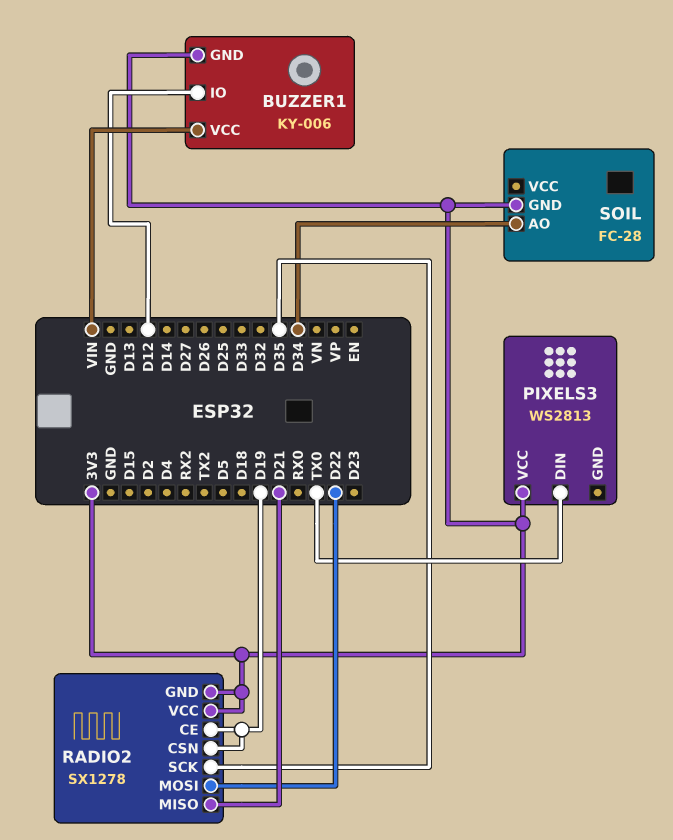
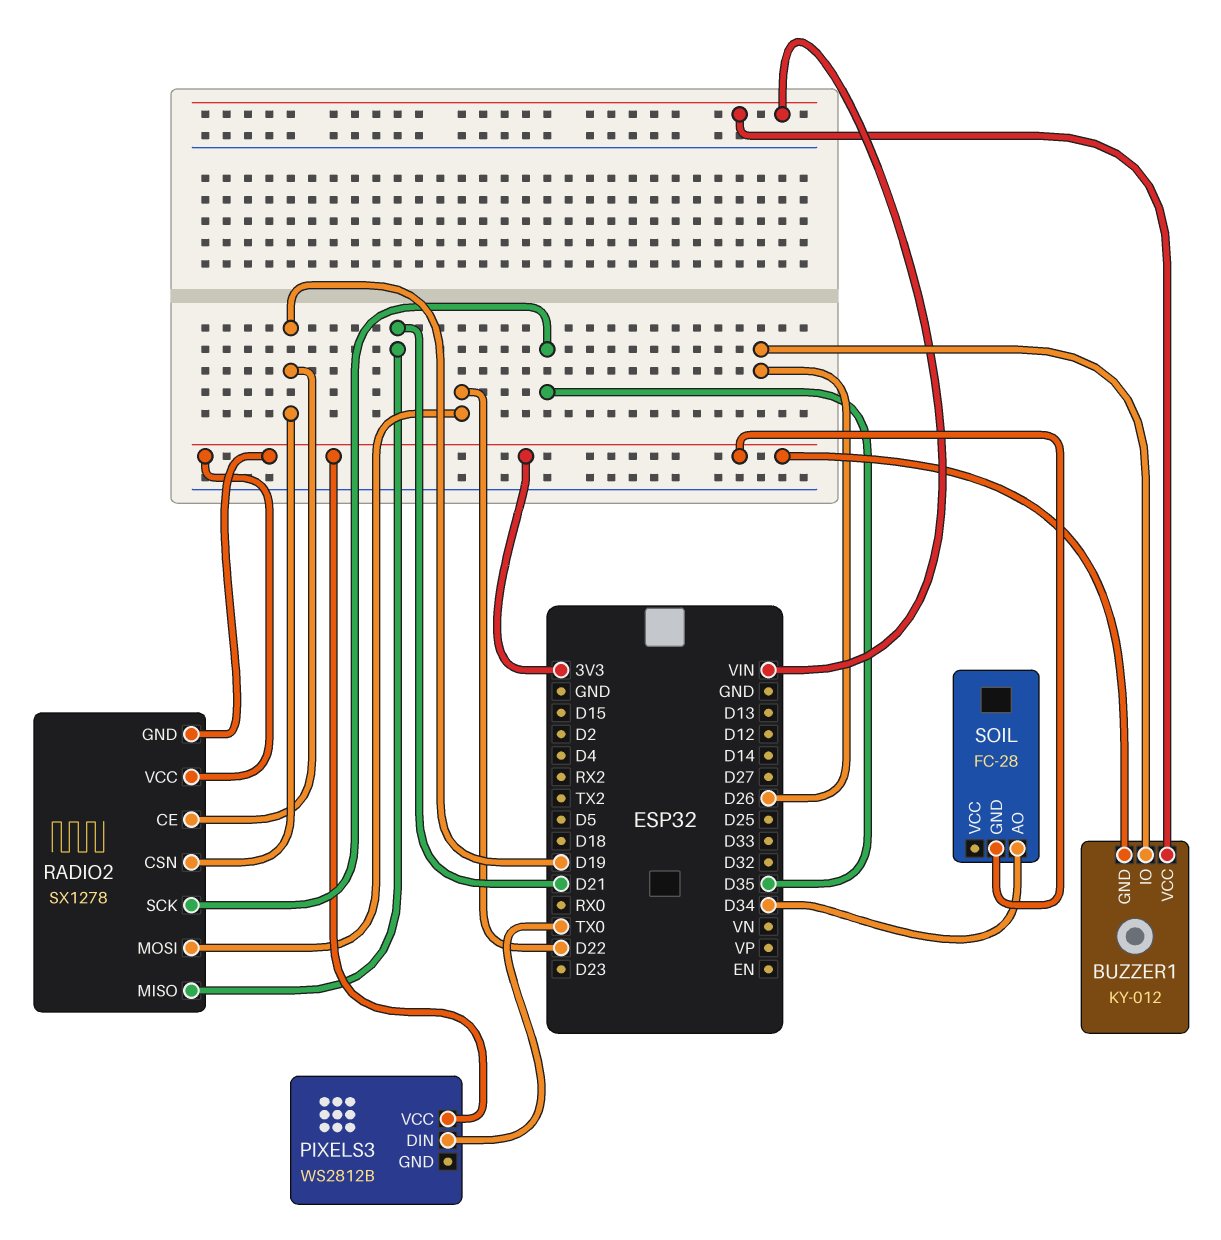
BUZZER1: KY-006 -> KY-012
BUZZER1 pin IO: D12 -> D26
PIXELS3: WS2813 -> WS2812B

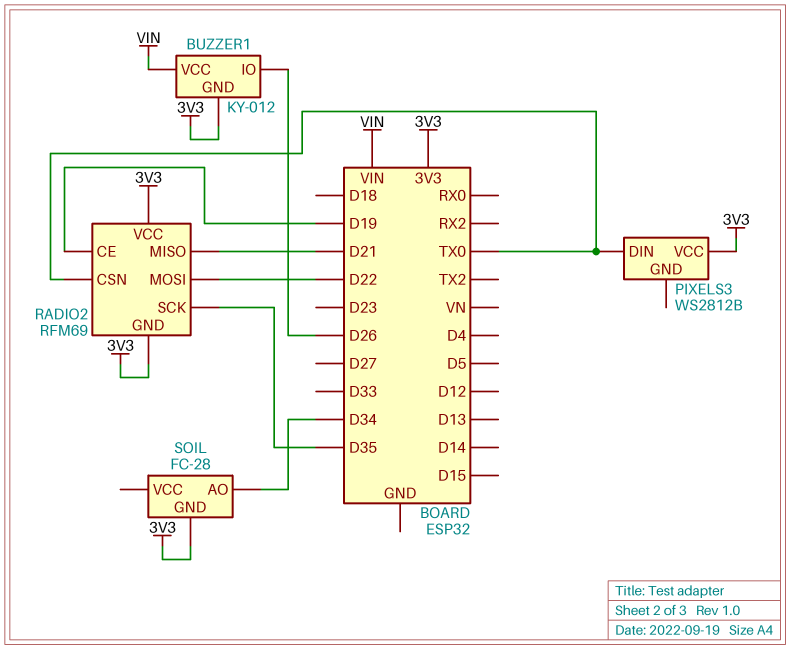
RADIO2: SX1278 -> RFM69
RADIO2 pin CSN: D19 -> TX0

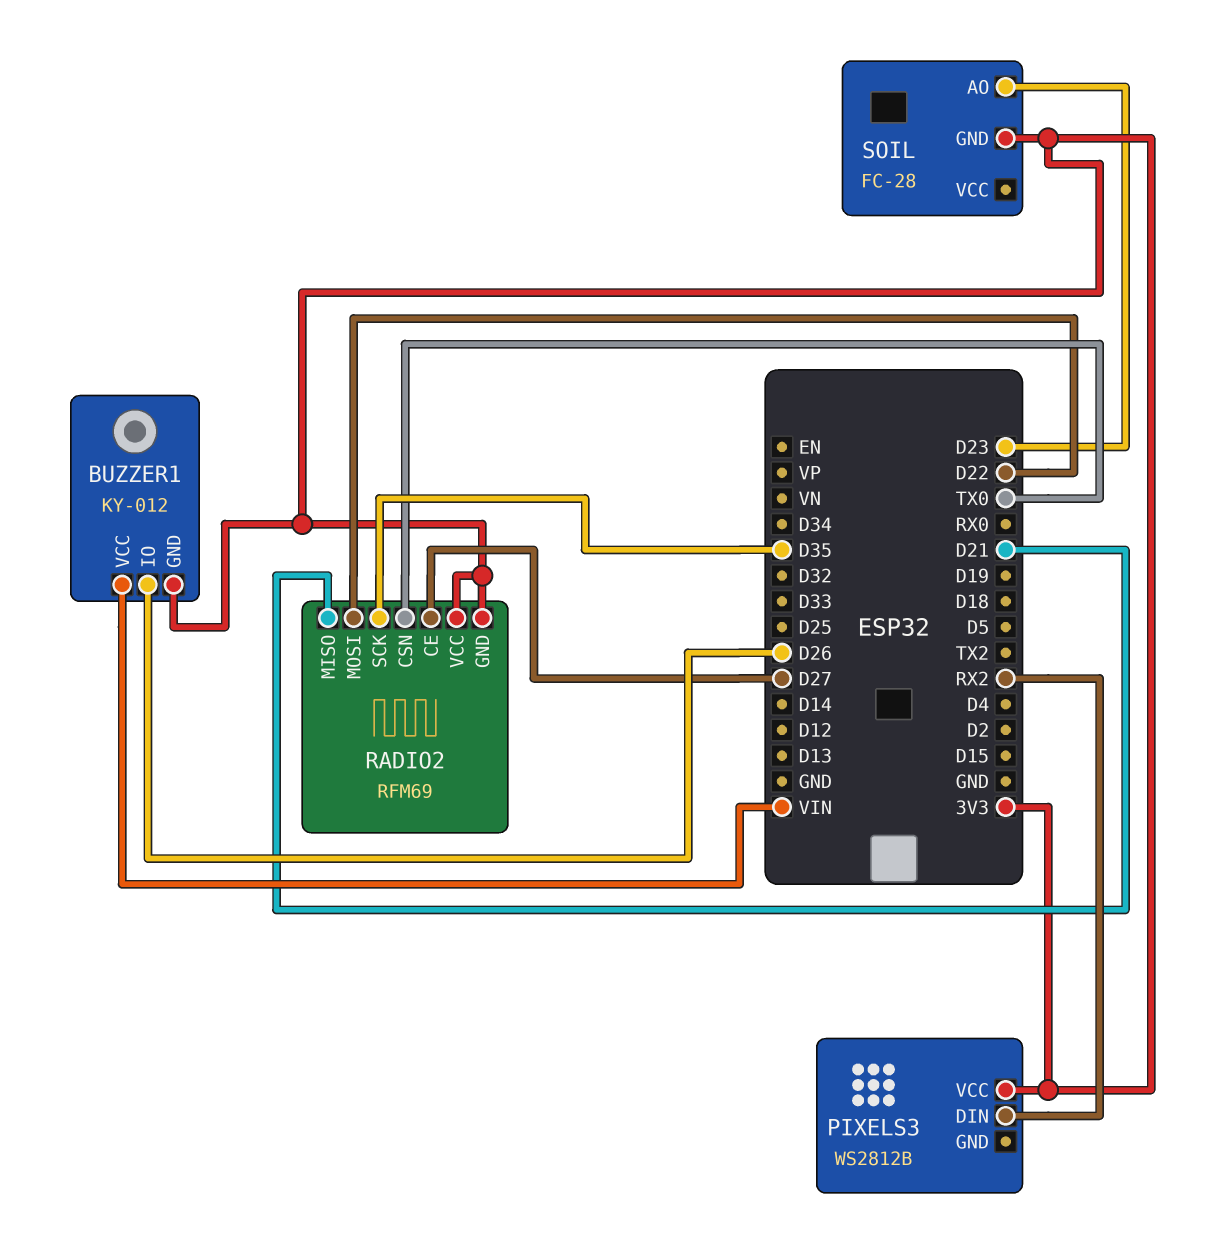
PIXELS3 pin DIN: TX0 -> RX2
RADIO2 pin CE: D19 -> D27
SOIL pin AO: D34 -> D23

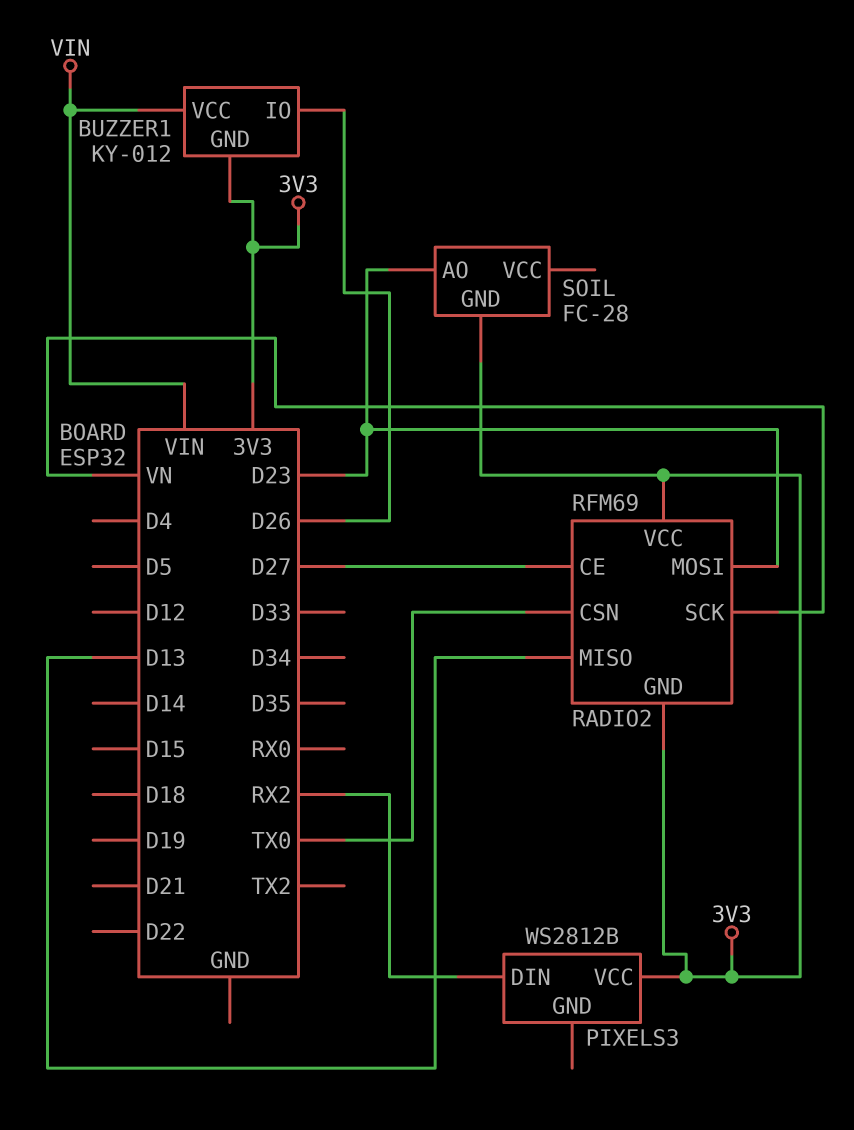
RADIO2 pin MISO: D21 -> D13
RADIO2 pin MOSI: D22 -> D23
RADIO2 pin SCK: D35 -> VN

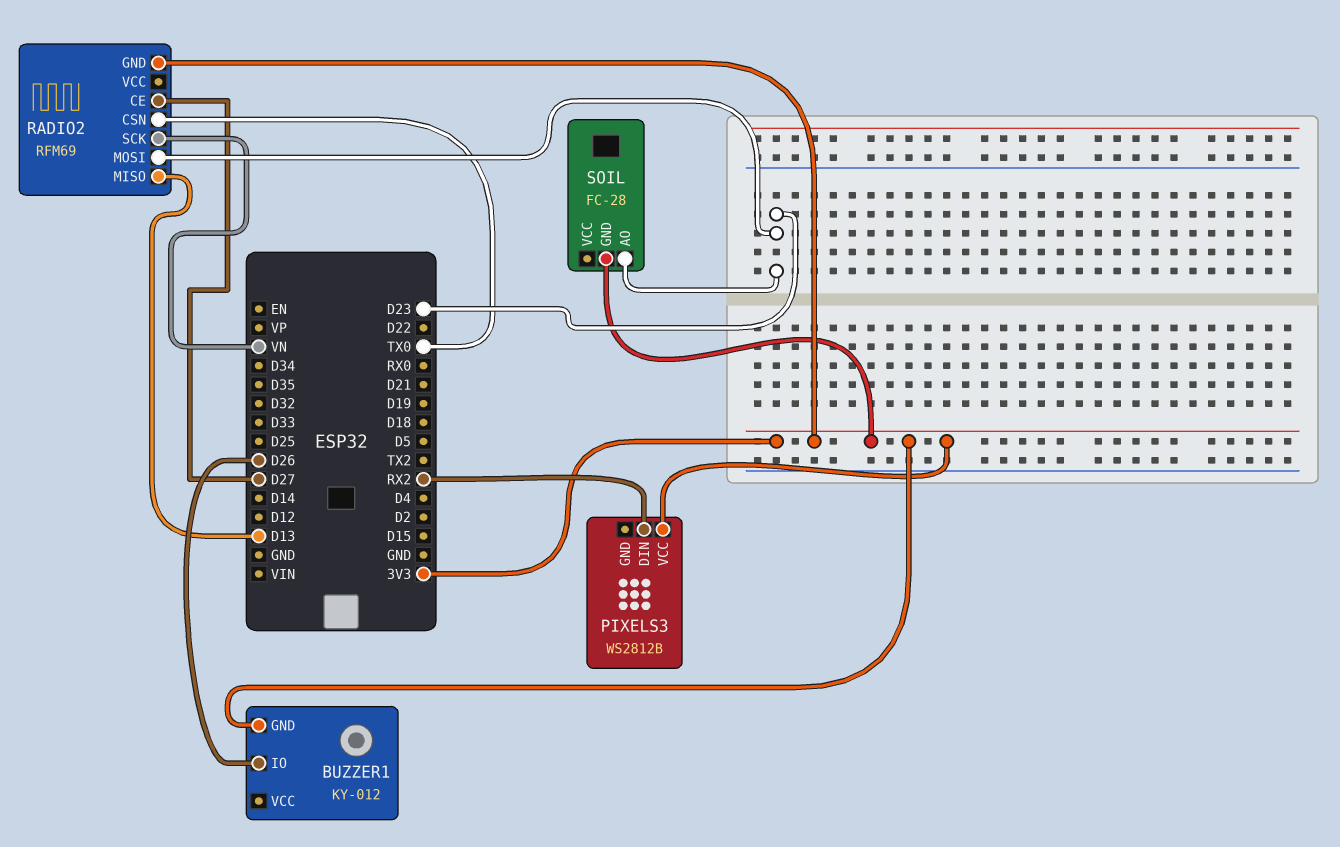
BUZZER1 pin VCC: VIN -> none
RADIO2 pin VCC: 3V3 -> none

